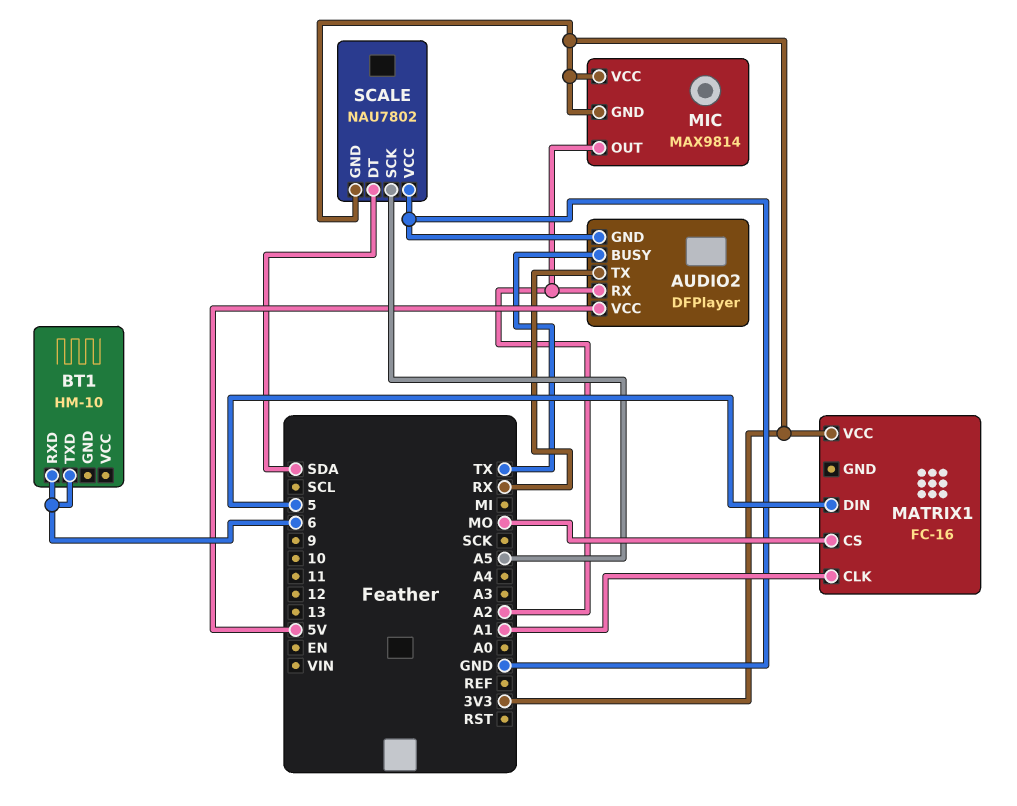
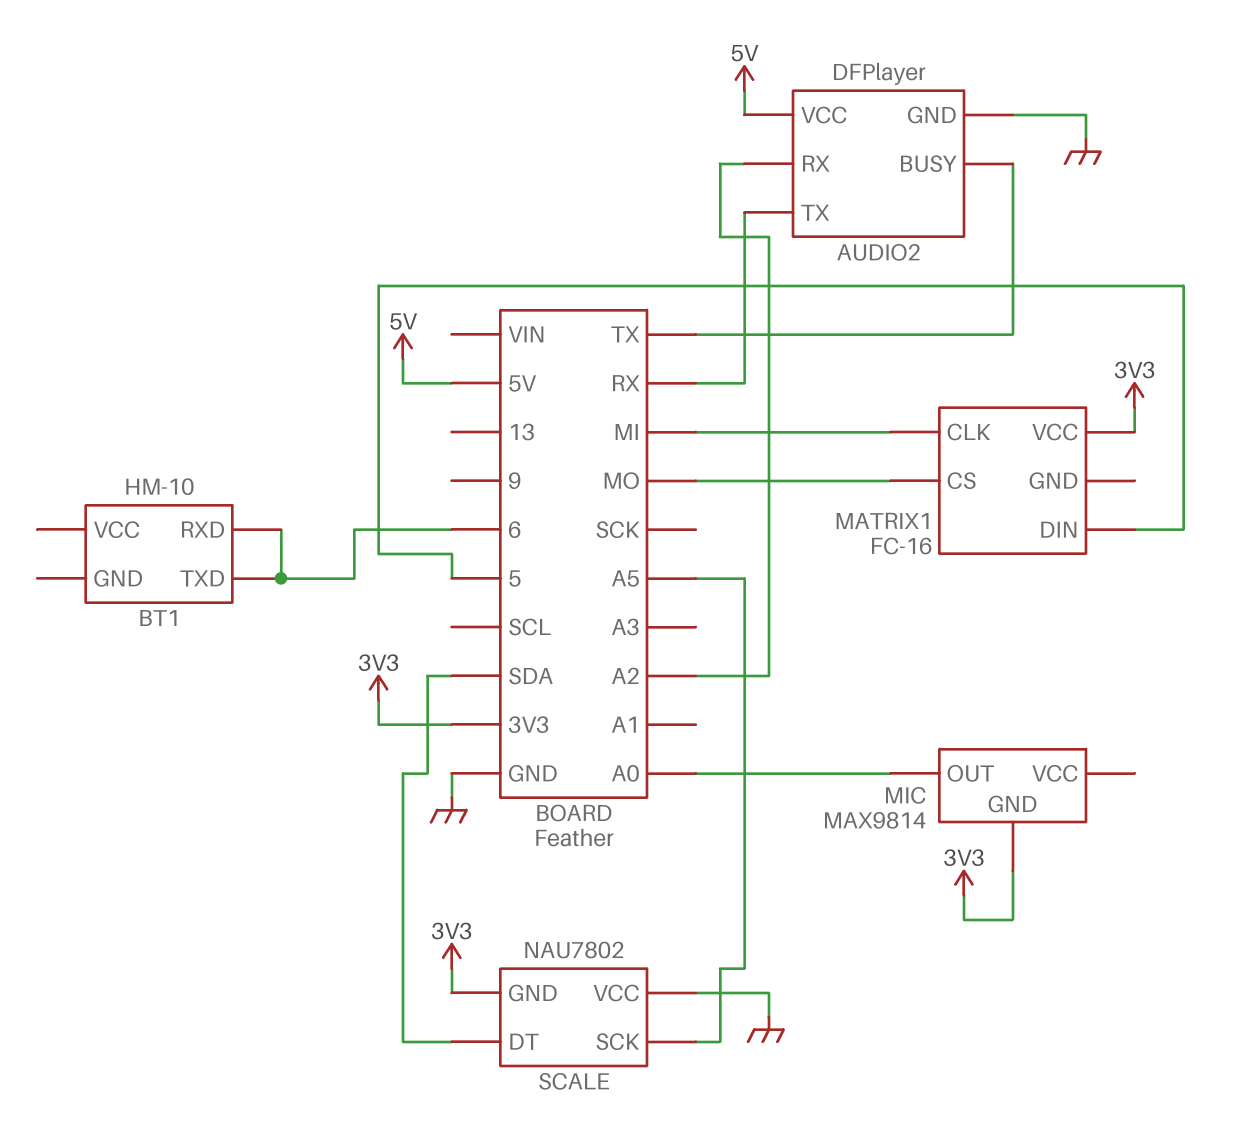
MATRIX1 pin CLK: A1 -> MI
MIC pin OUT: A2 -> A0
MIC pin VCC: 3V3 -> none

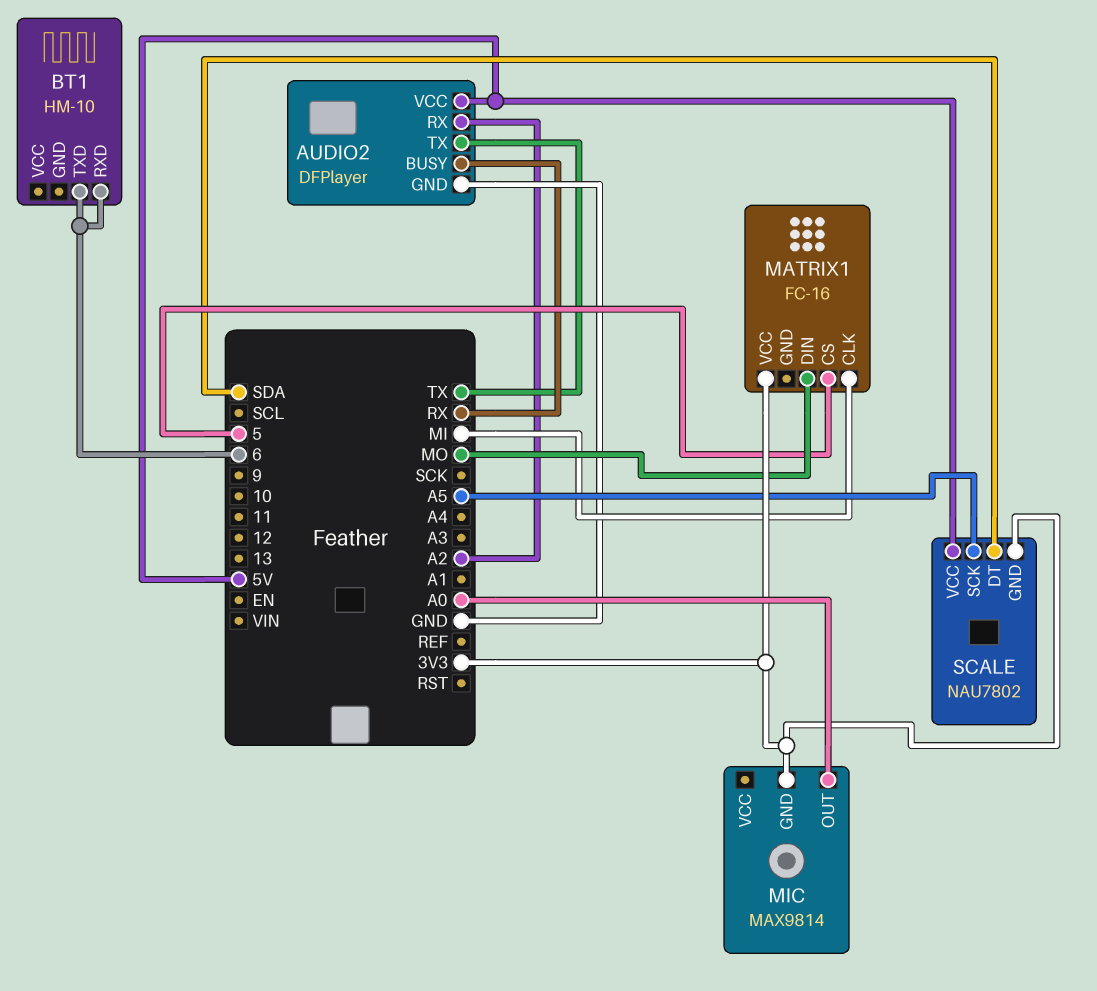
AUDIO2 pin BUSY: TX -> RX
AUDIO2 pin TX: RX -> TX
MATRIX1 pin CS: MO -> 5
MATRIX1 pin DIN: 5 -> MO
SCALE pin VCC: GND -> 5V

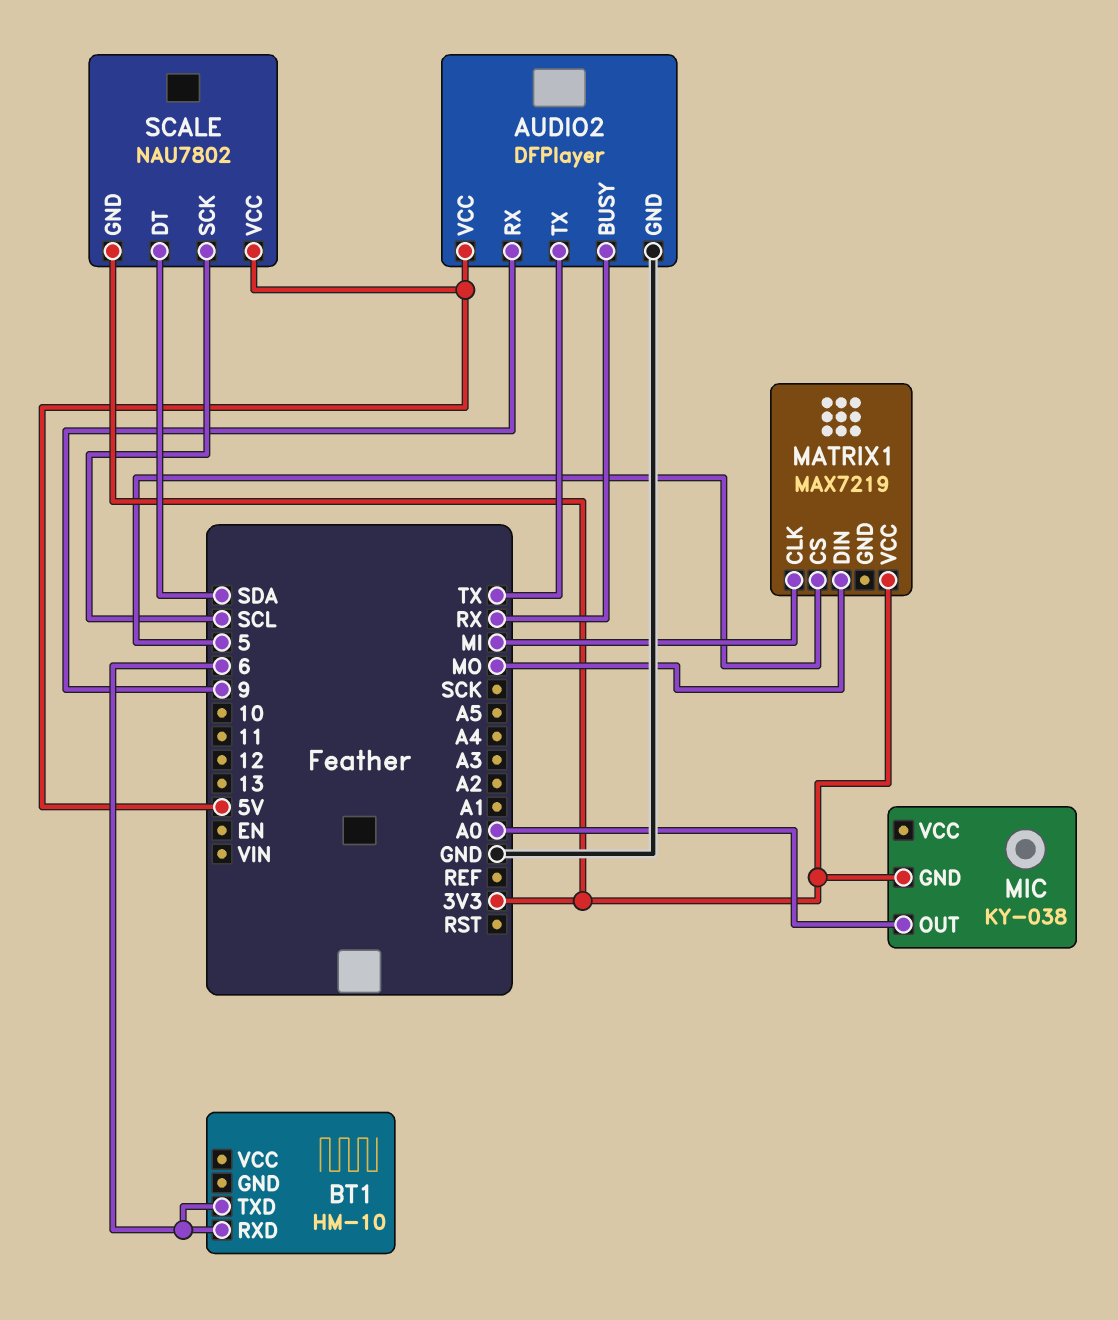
AUDIO2 pin RX: A2 -> 9
MATRIX1: FC-16 -> MAX7219
MIC: MAX9814 -> KY-038
SCALE pin SCK: A5 -> SCL

